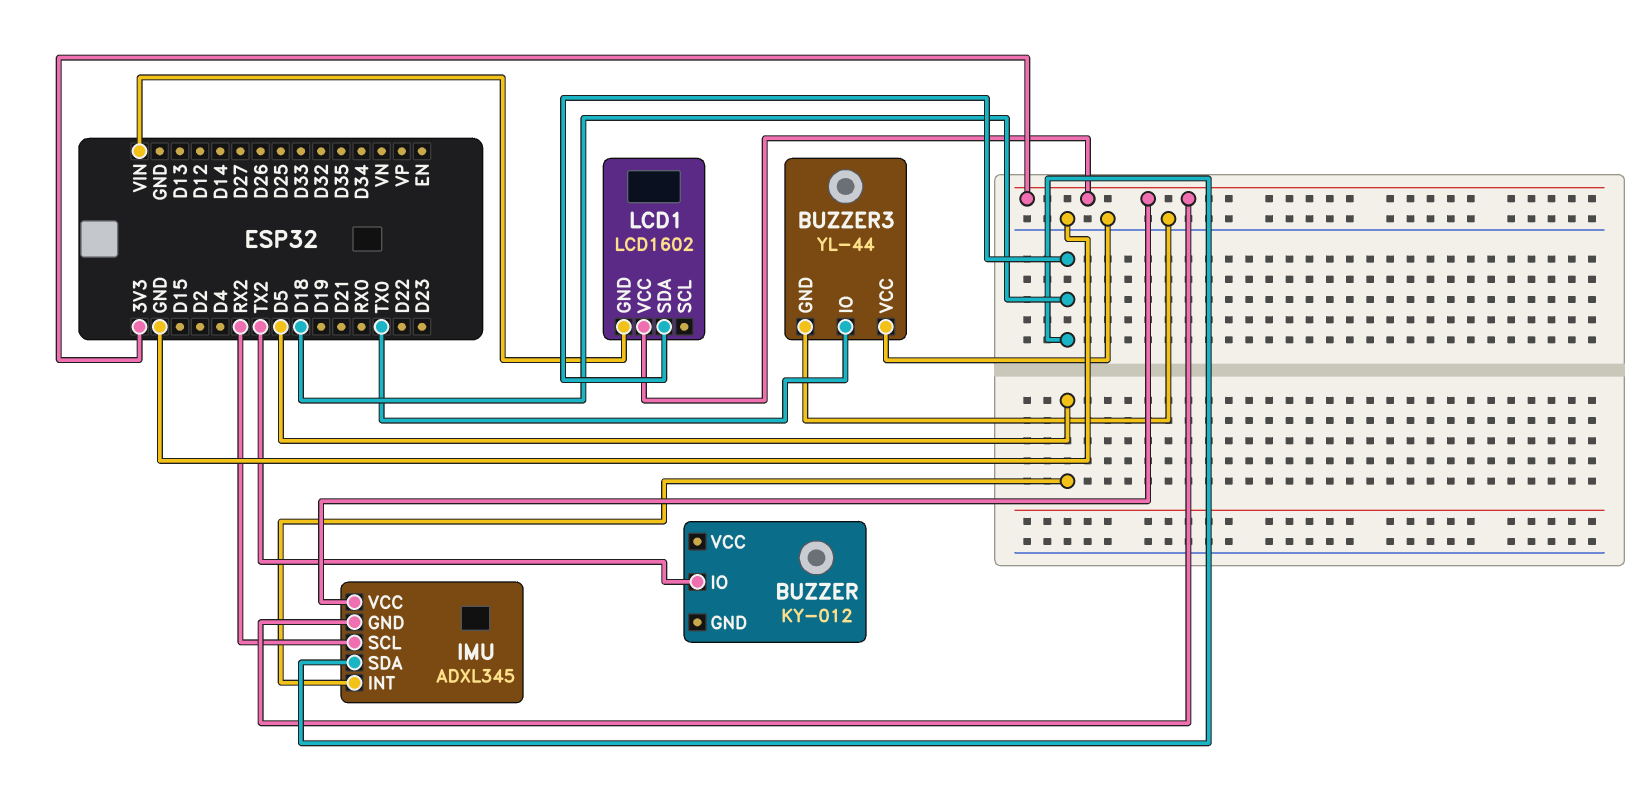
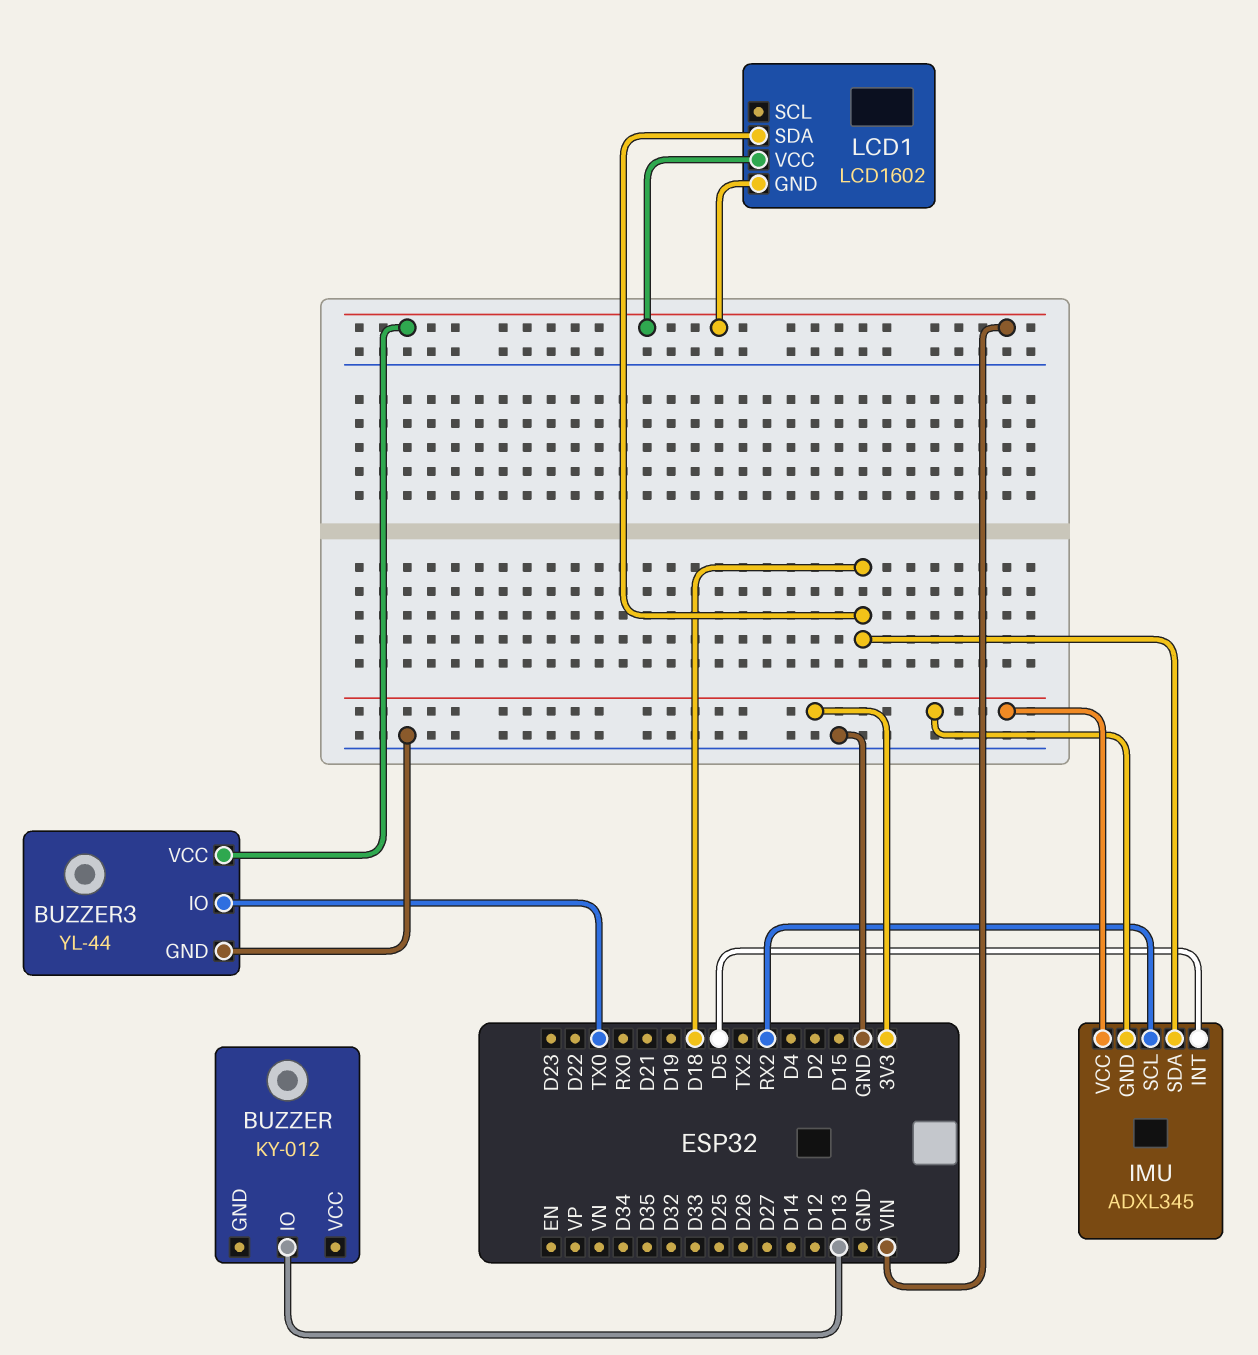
BUZZER pin IO: TX2 -> D13
BUZZER3 pin VCC: GND -> VIN
LCD1 pin VCC: 3V3 -> VIN

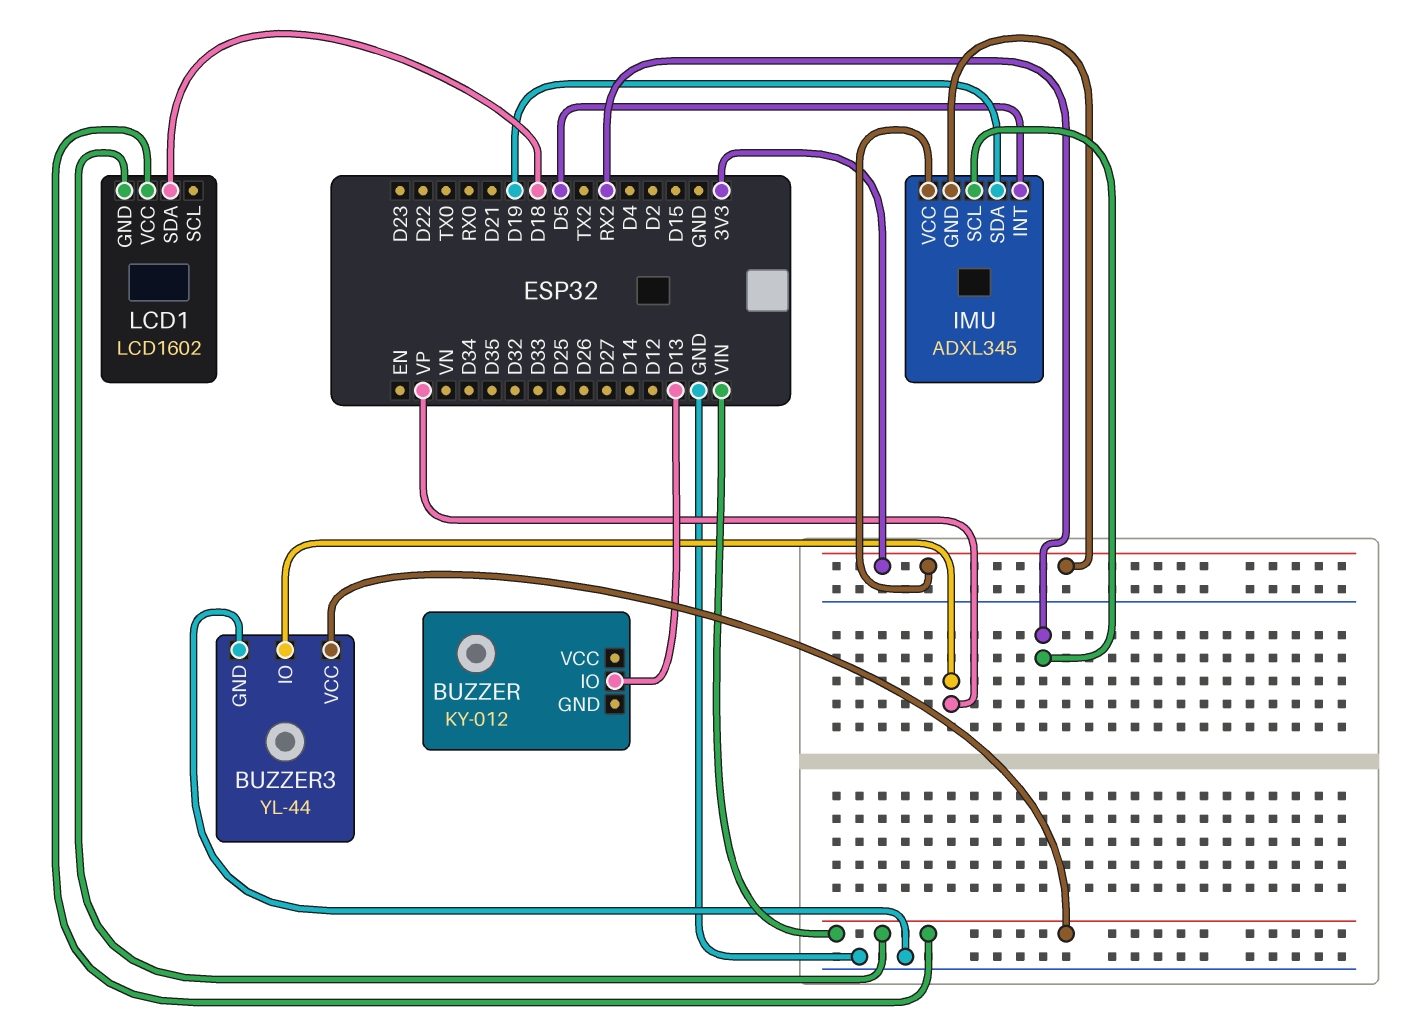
BUZZER3 pin IO: TX0 -> VP
IMU pin SDA: D18 -> D19

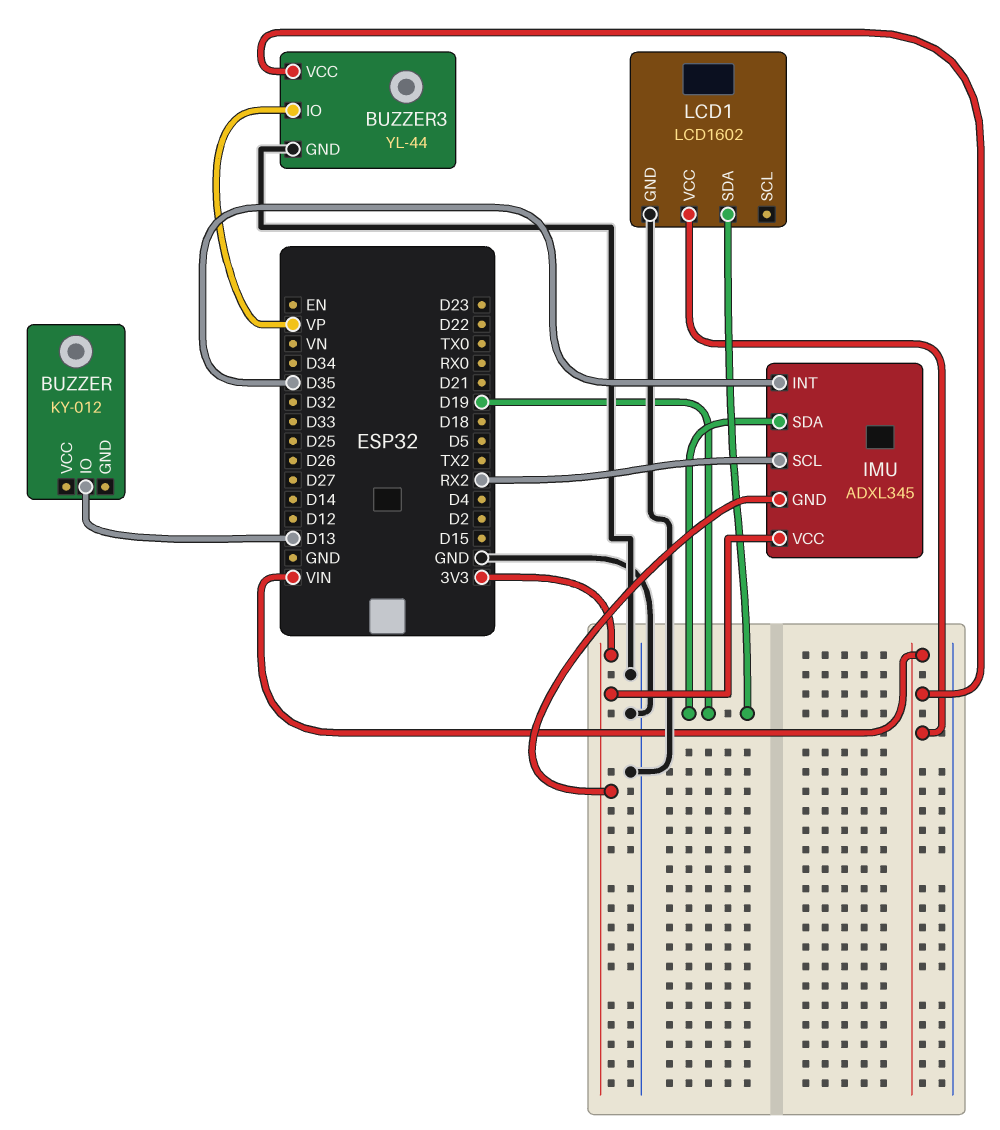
IMU pin INT: D5 -> D35
LCD1 pin GND: VIN -> GND
LCD1 pin SDA: D18 -> D19

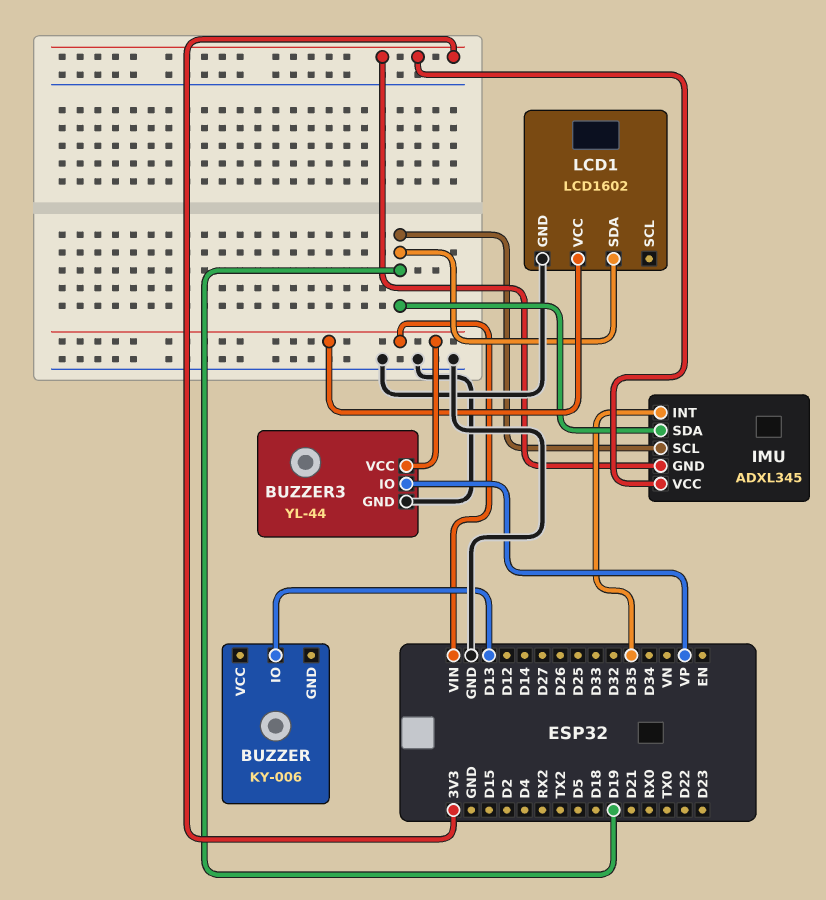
BUZZER: KY-012 -> KY-006
IMU pin SCL: RX2 -> D19

